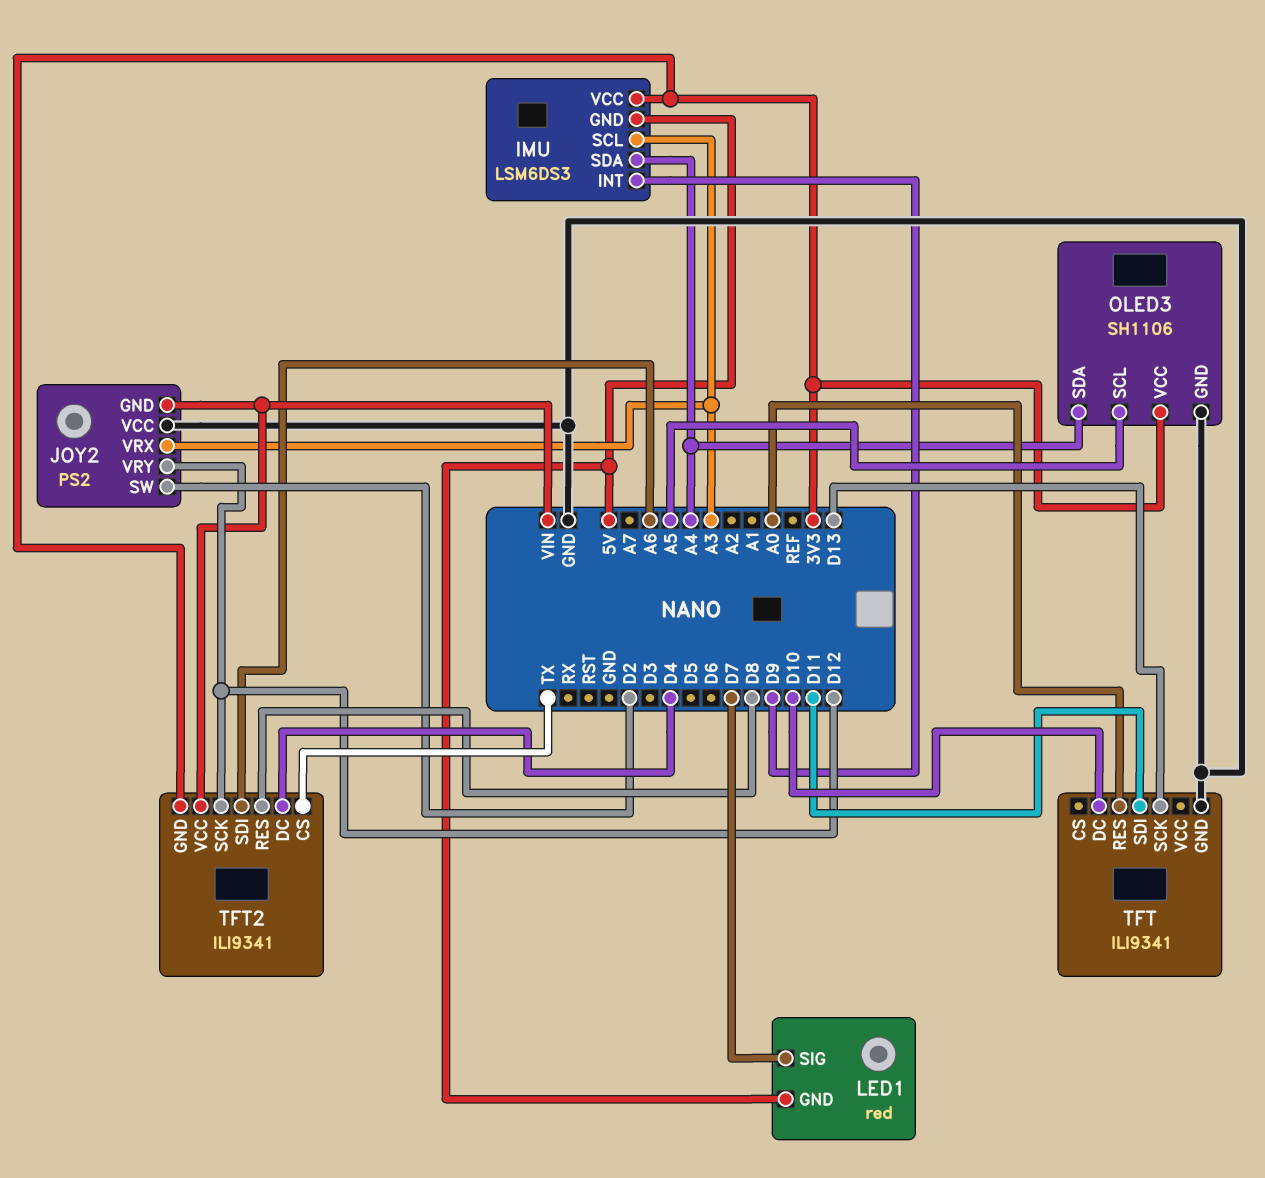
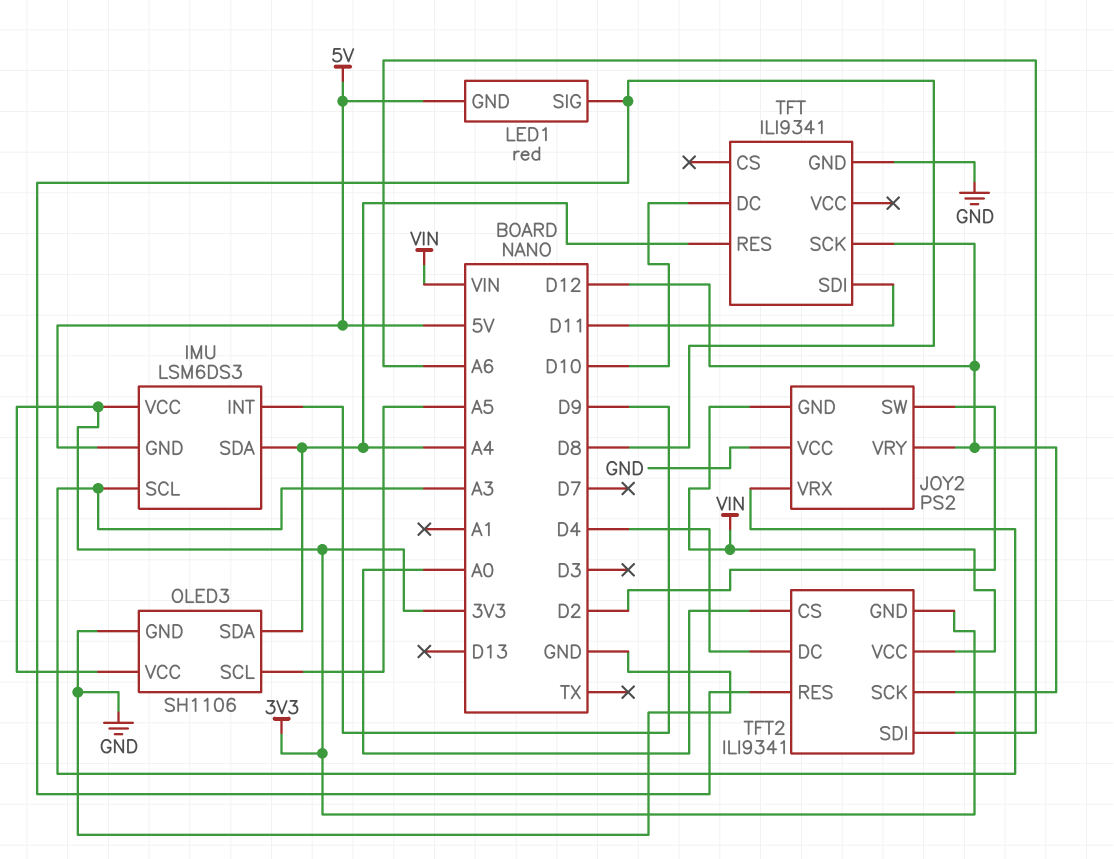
LED1 pin SIG: D7 -> D8
TFT pin RES: A0 -> A4
TFT pin SCK: D13 -> D12
TFT2 pin CS: TX -> A0

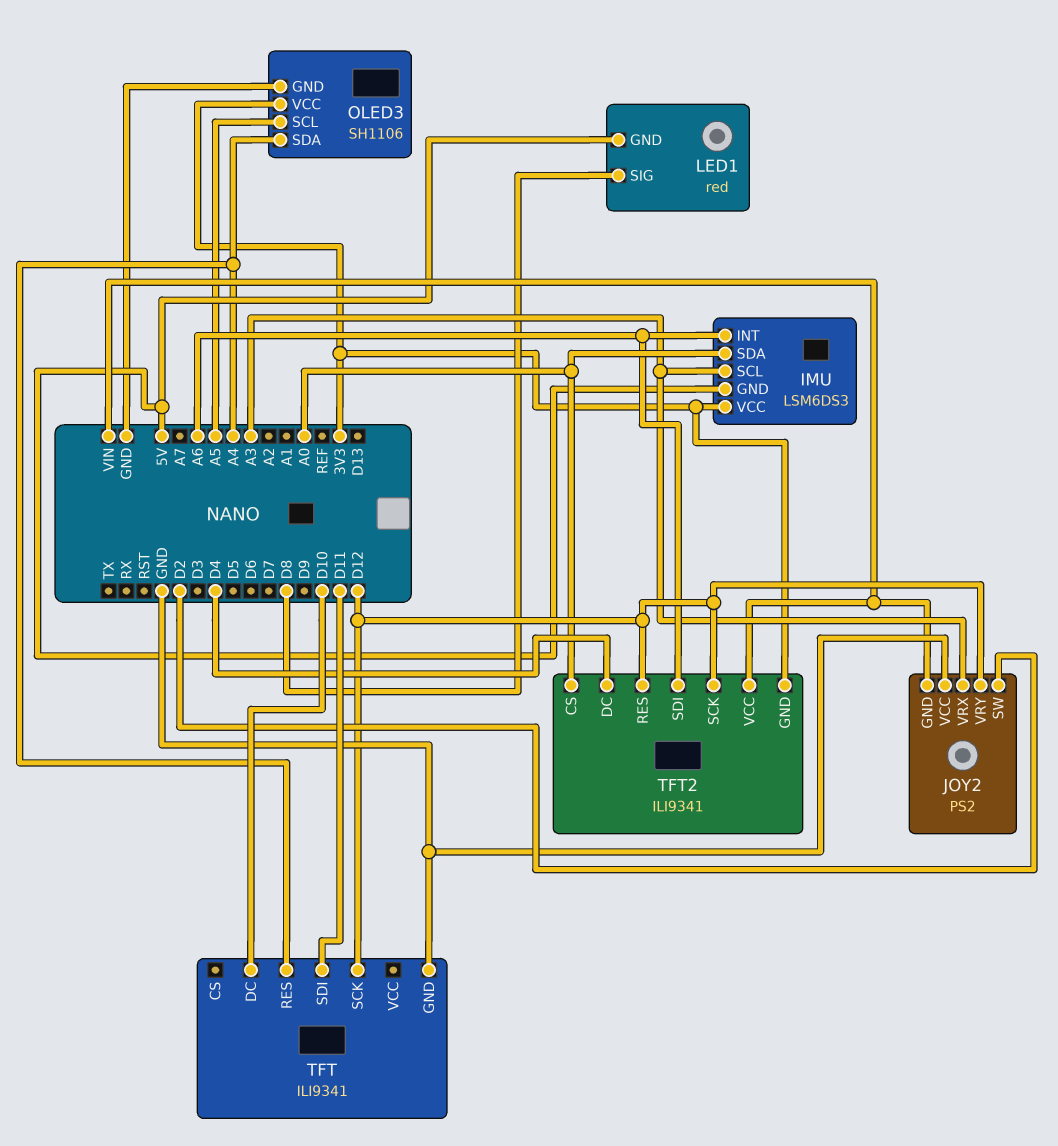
IMU pin INT: D9 -> A6
IMU pin SDA: A4 -> A0
TFT2 pin RES: D8 -> D12

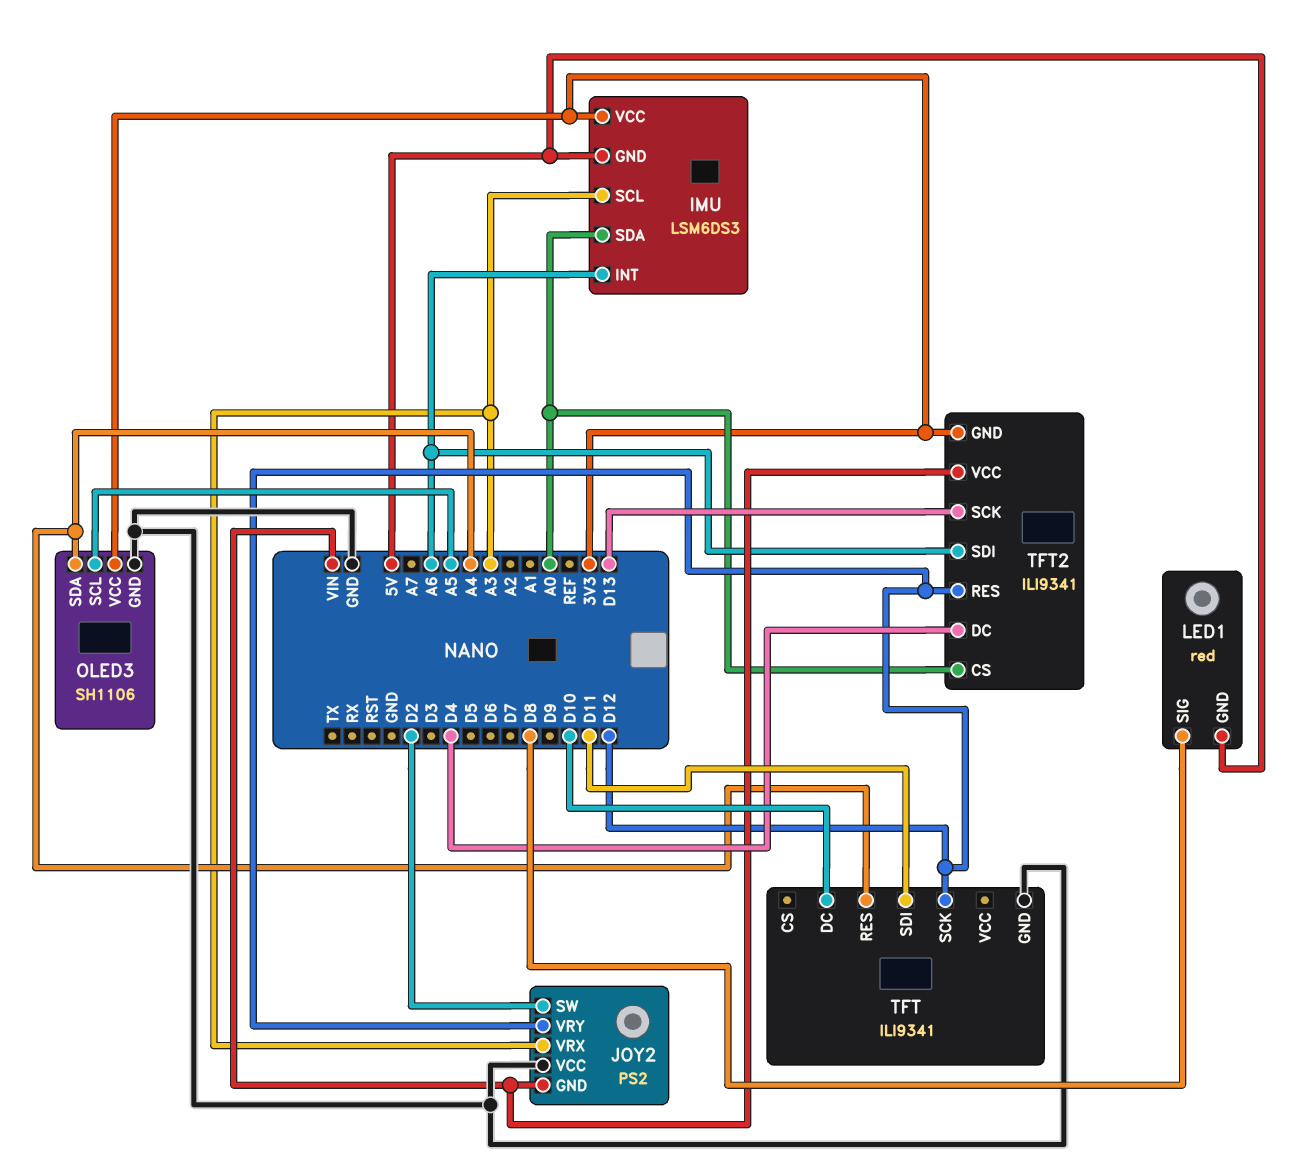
TFT2 pin SCK: D12 -> D13

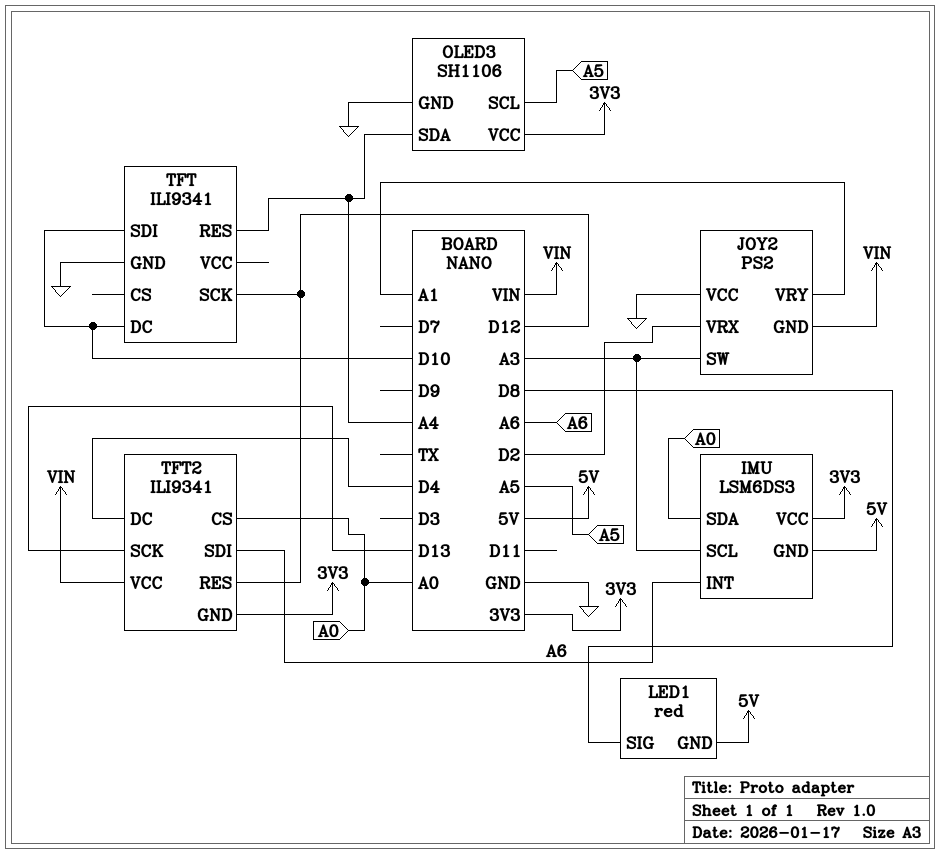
JOY2 pin SW: D2 -> A3
JOY2 pin VRX: A3 -> D2
JOY2 pin VRY: D12 -> A1
TFT pin SDI: D11 -> D10

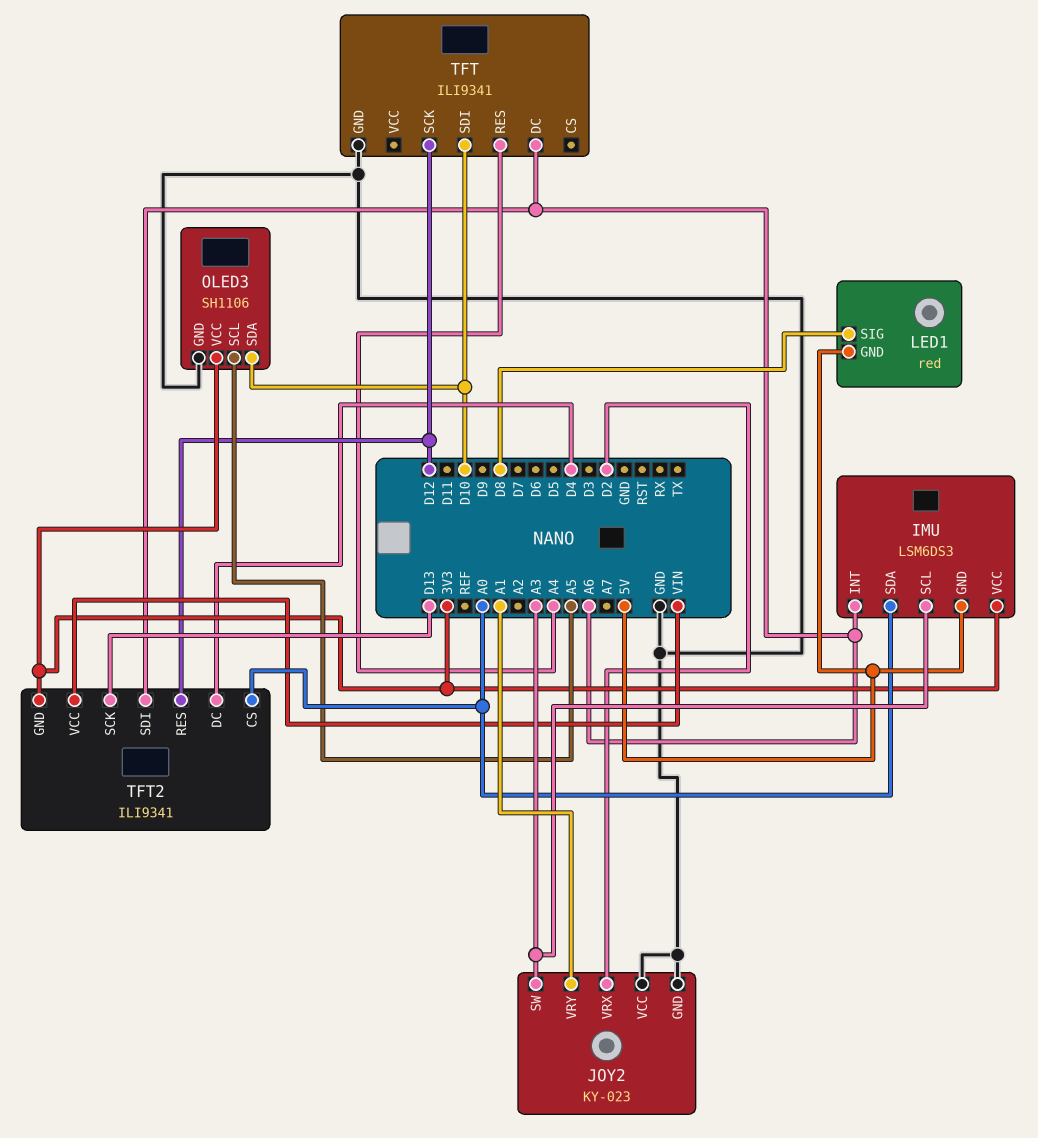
JOY2: PS2 -> KY-023
JOY2 pin GND: VIN -> GND
OLED3 pin SDA: A4 -> D10
TFT pin DC: D10 -> A6

